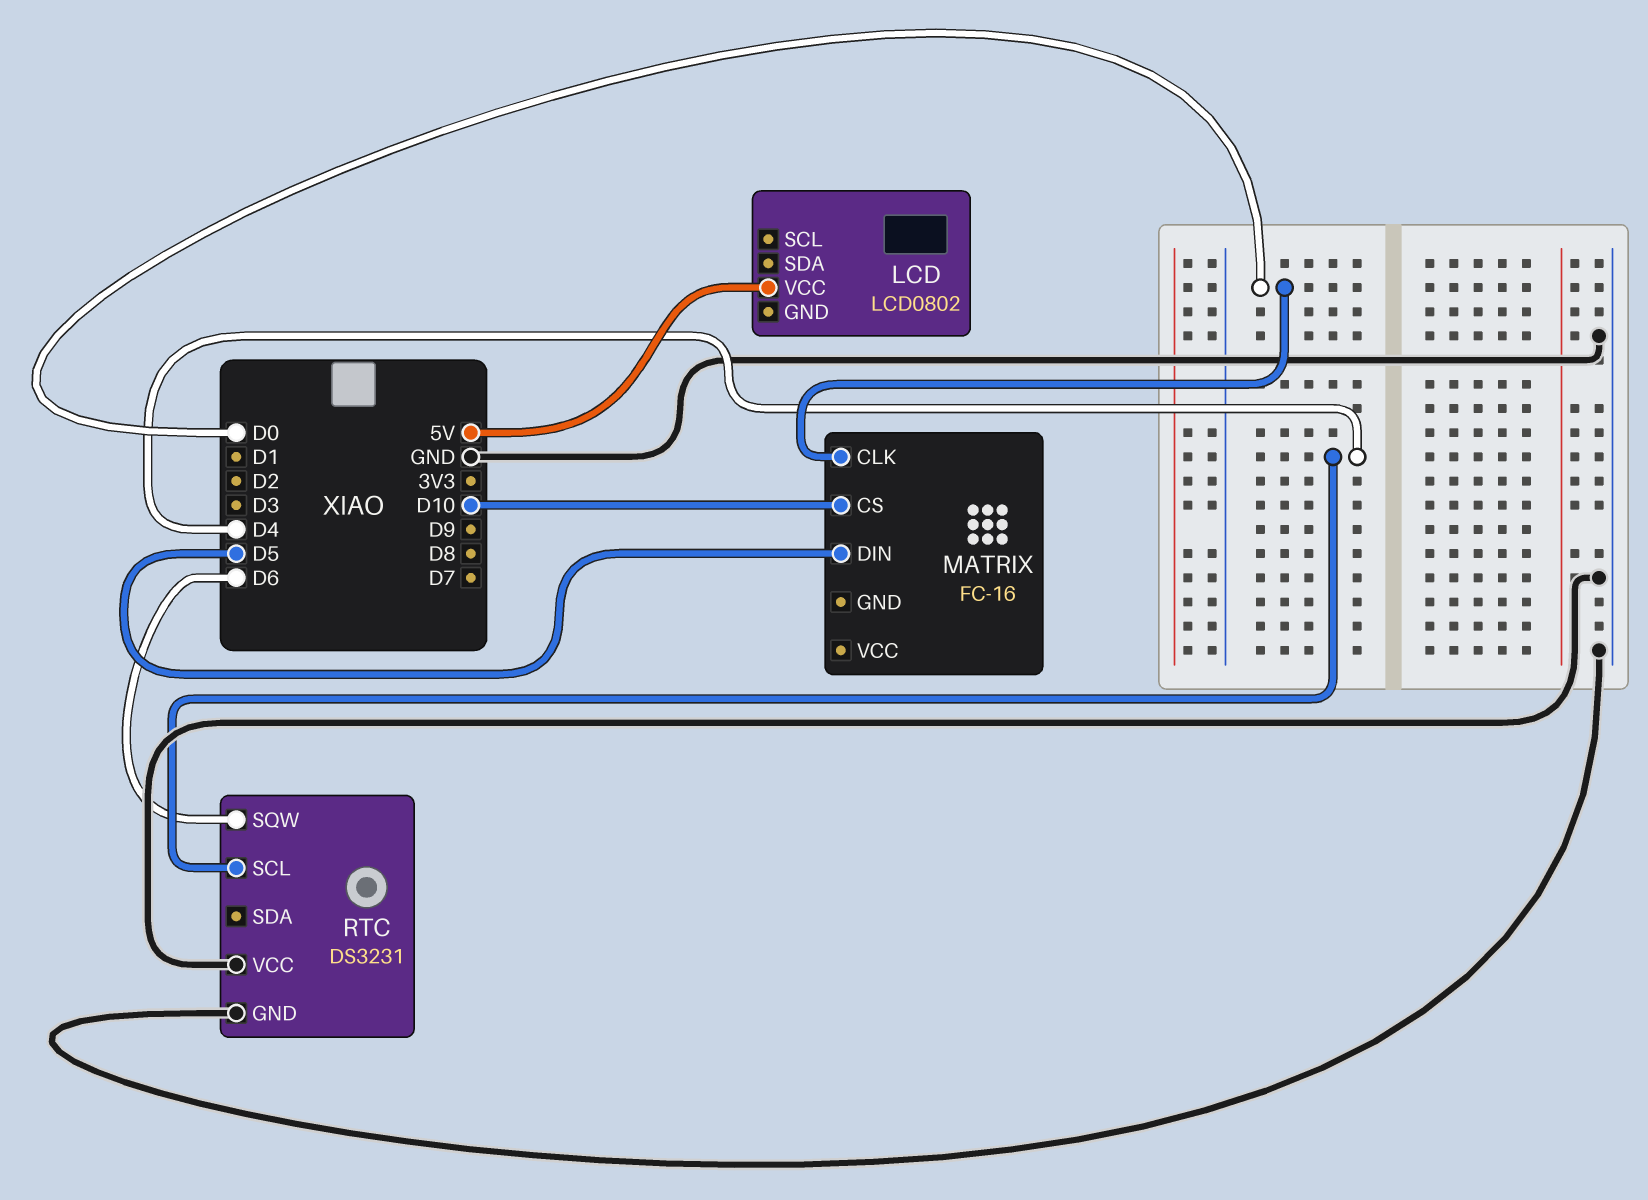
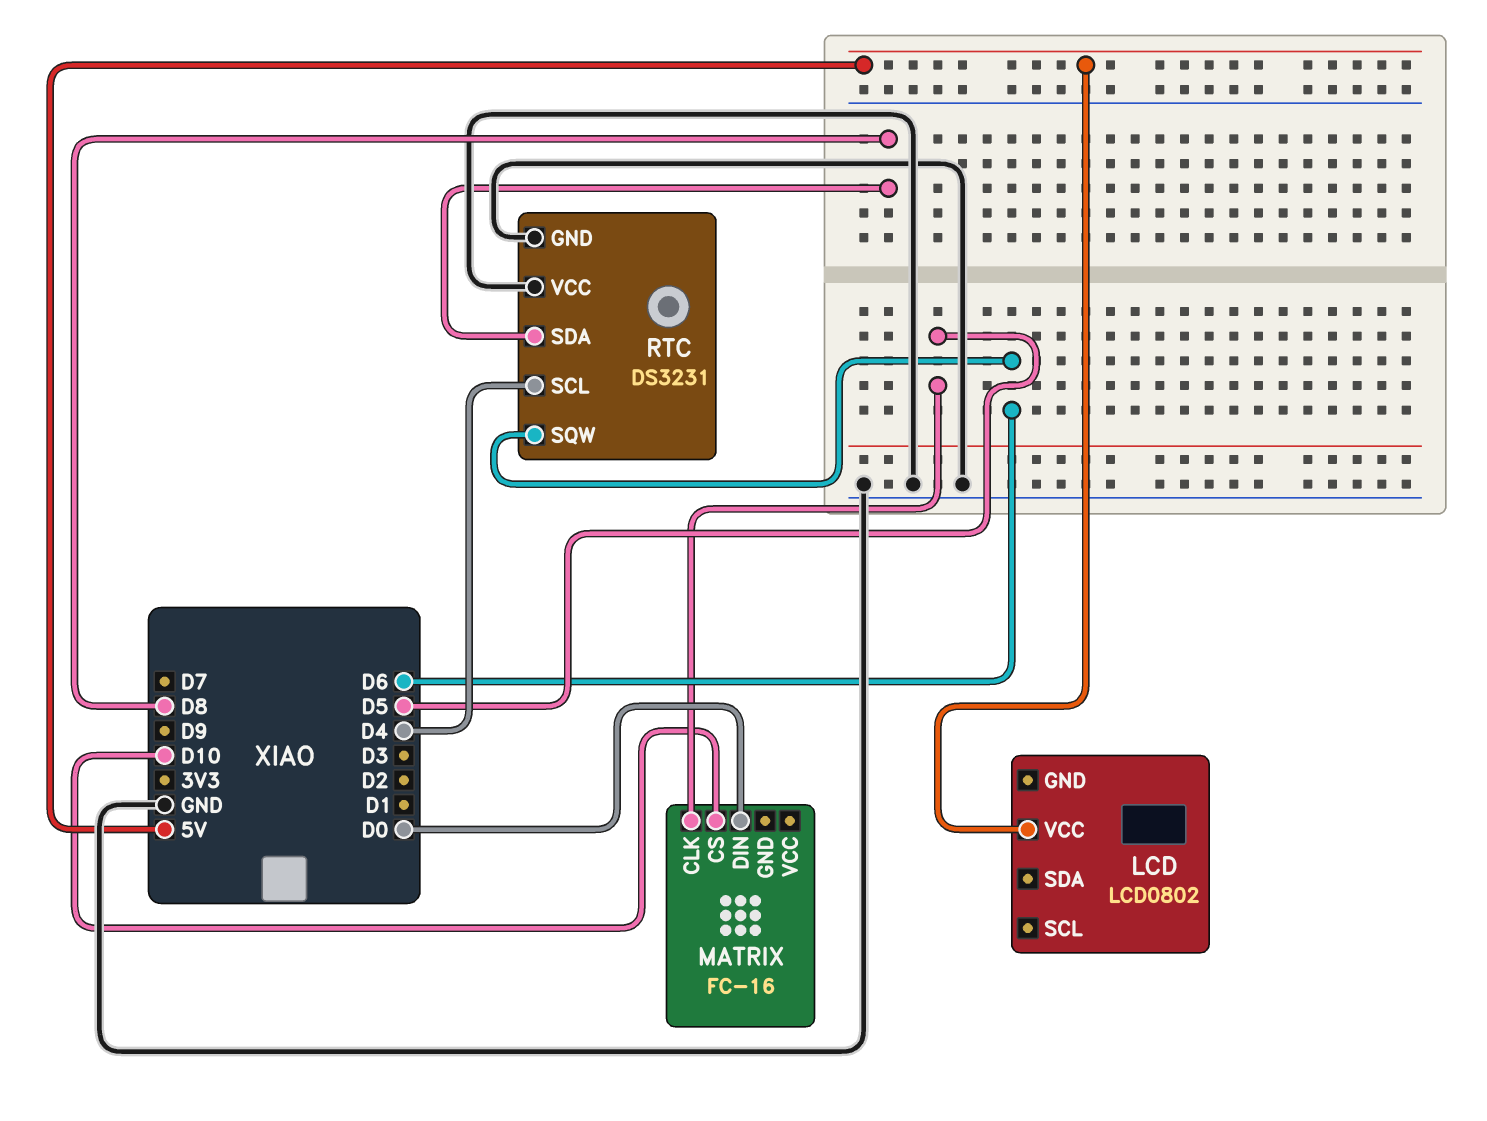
MATRIX pin CLK: D0 -> D5
MATRIX pin DIN: D5 -> D0
RTC pin SDA: none -> D8

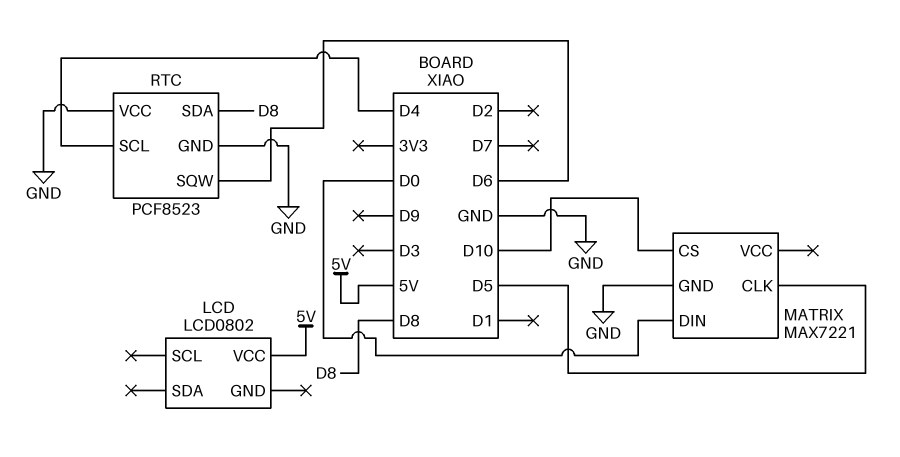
MATRIX: FC-16 -> MAX7221
MATRIX pin GND: none -> GND
RTC: DS3231 -> PCF8523

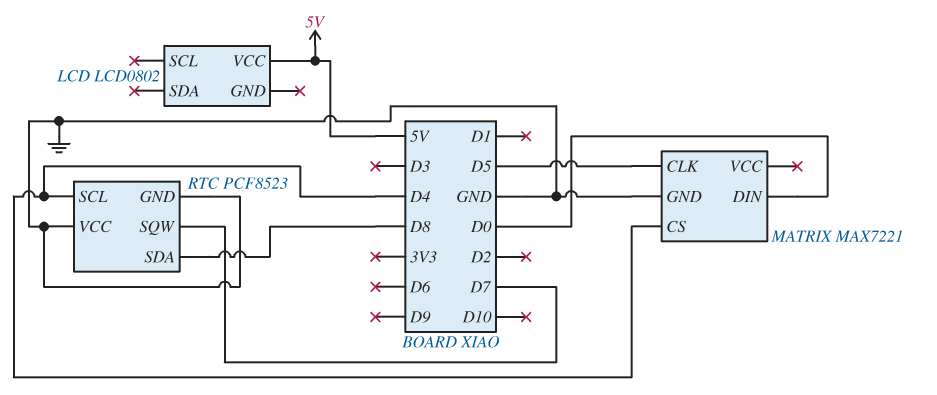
MATRIX pin CS: D10 -> D4
RTC pin SQW: D6 -> D7

